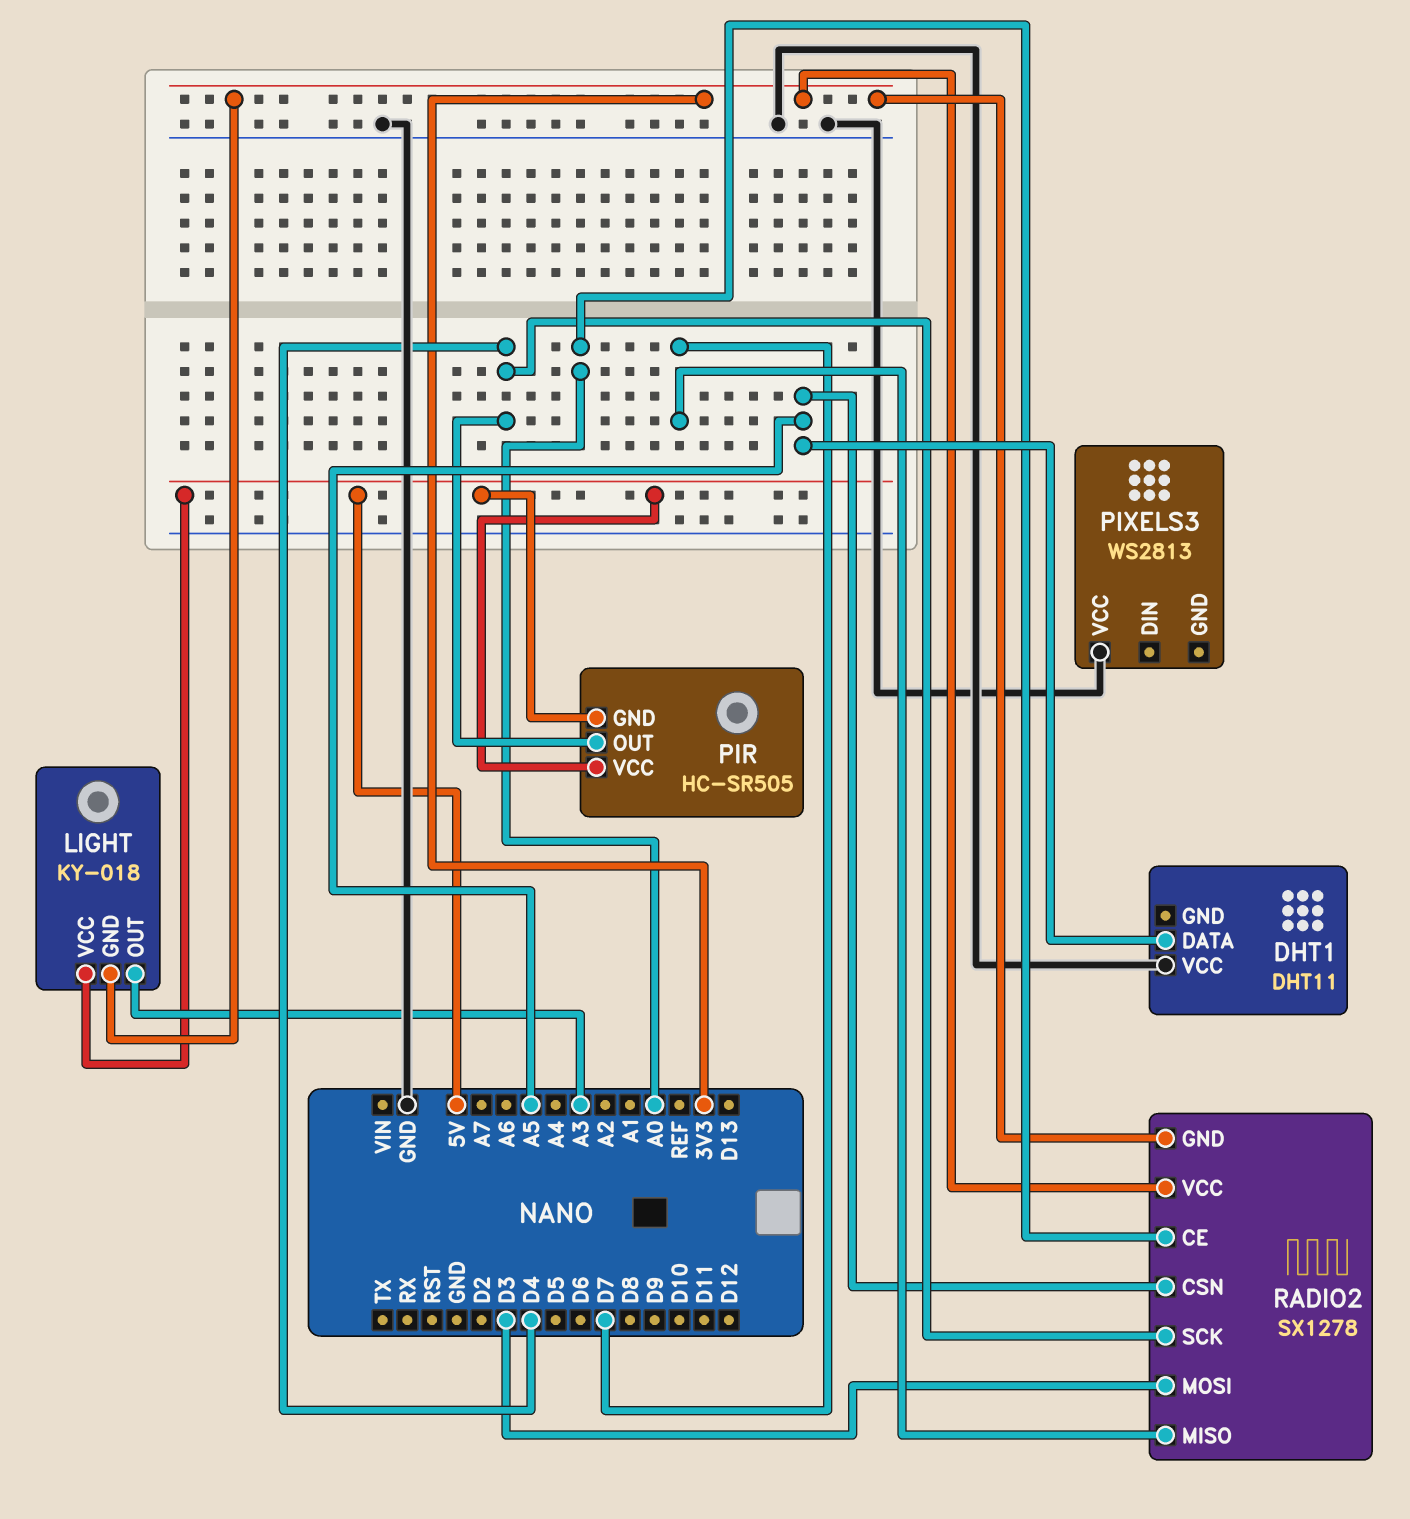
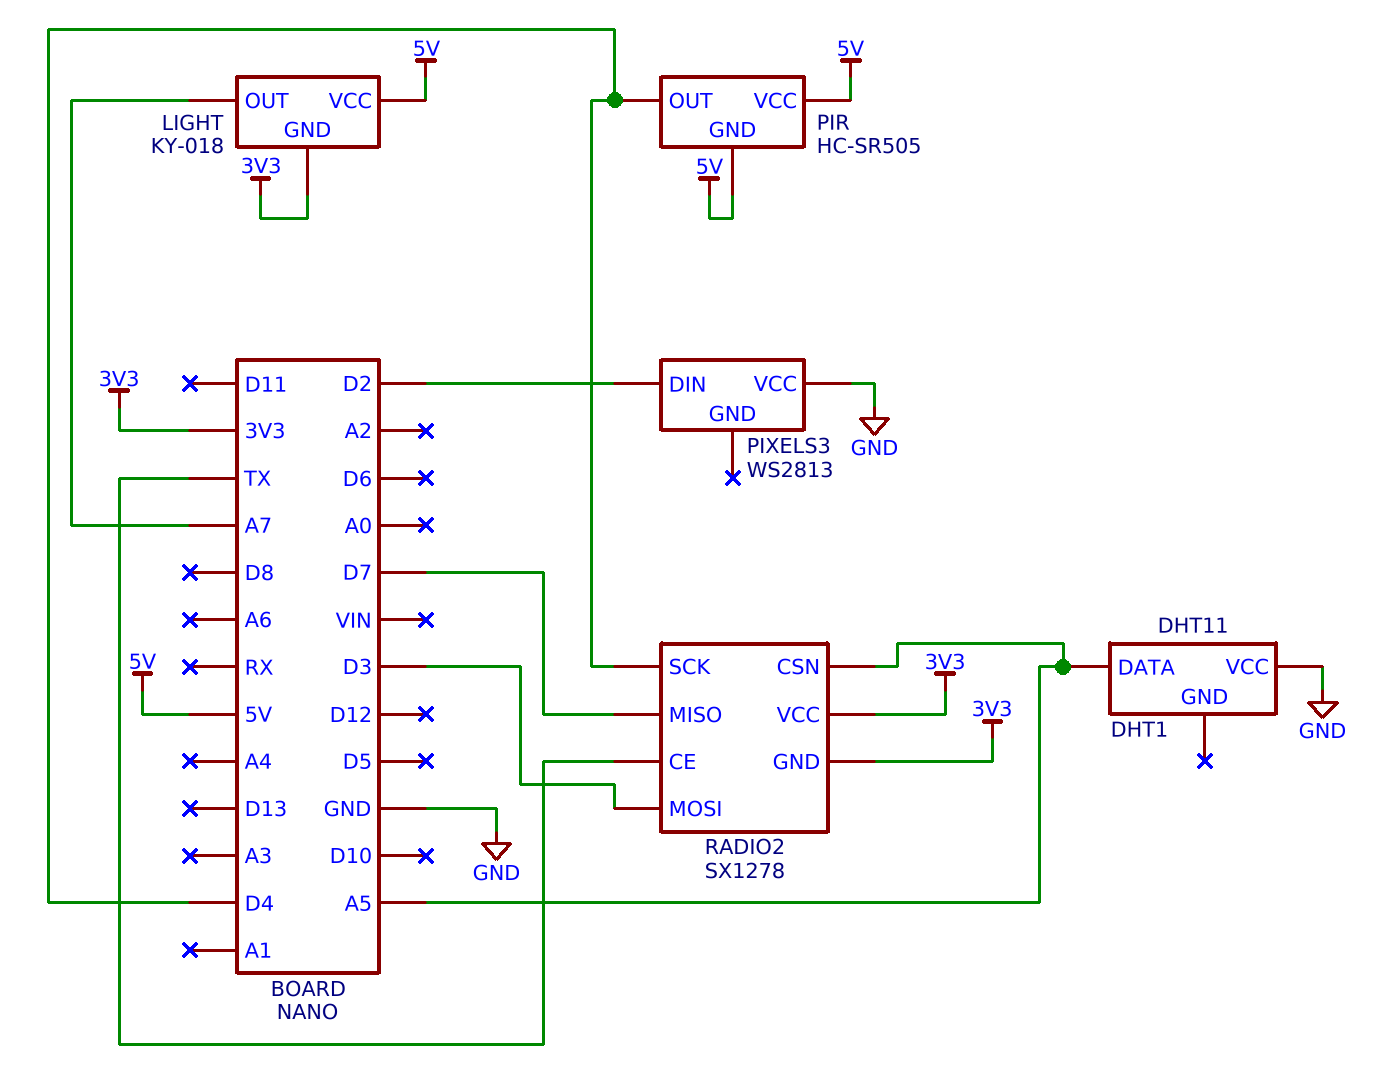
LIGHT pin OUT: A3 -> A7
PIXELS3 pin DIN: none -> D2
RADIO2 pin CE: A0 -> TX

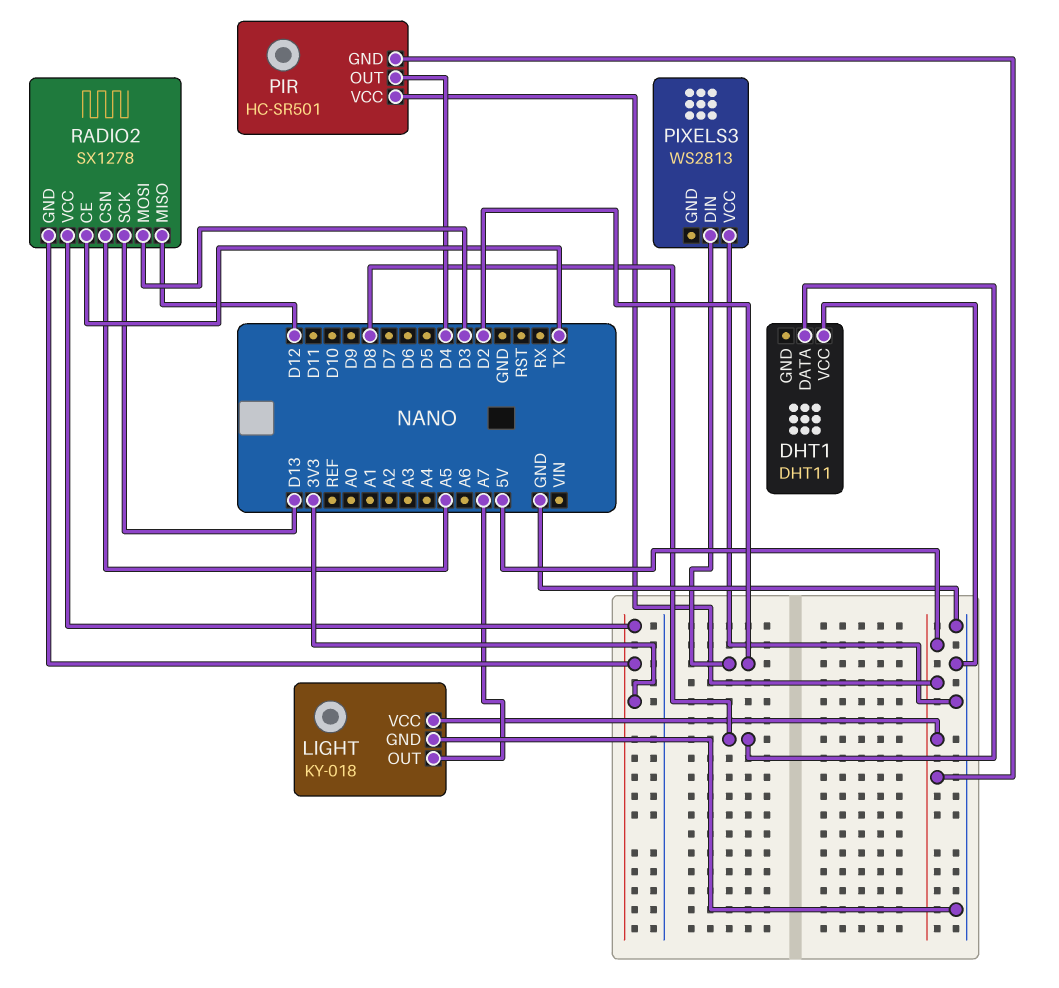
DHT1 pin DATA: A5 -> D8
LIGHT pin GND: 3V3 -> GND
PIR: HC-SR505 -> HC-SR501
RADIO2 pin MISO: D7 -> D12
RADIO2 pin SCK: D4 -> D13

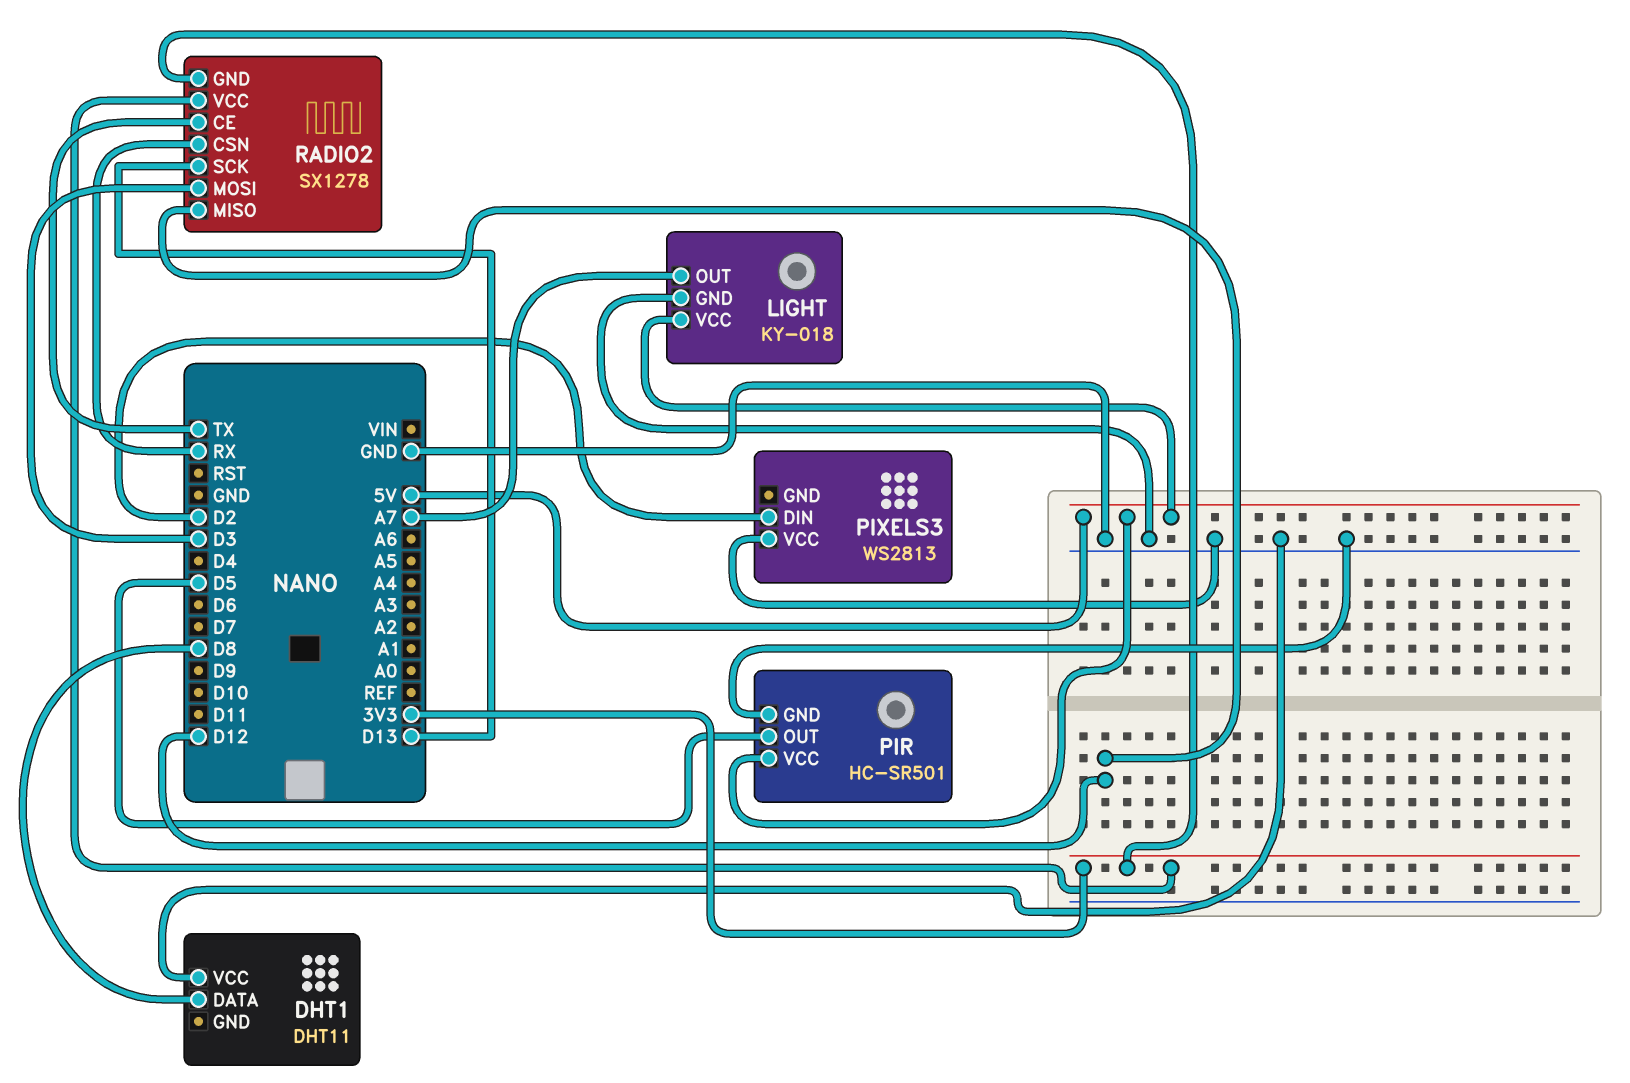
PIR pin GND: 5V -> GND
PIR pin OUT: D4 -> D5
RADIO2 pin CSN: A5 -> RX

